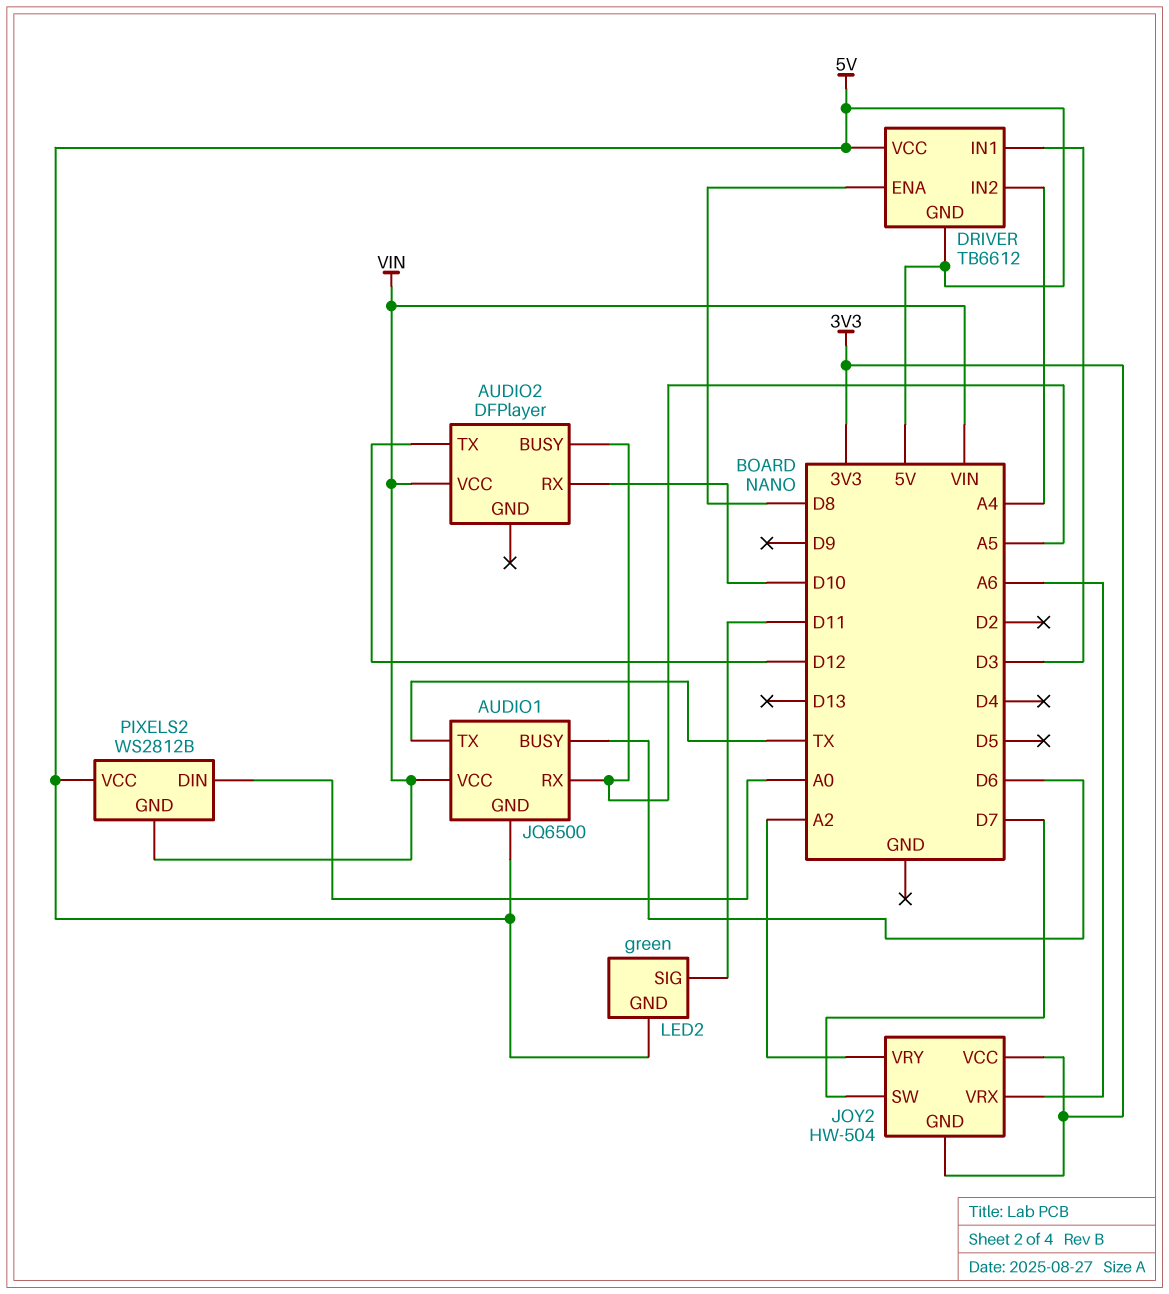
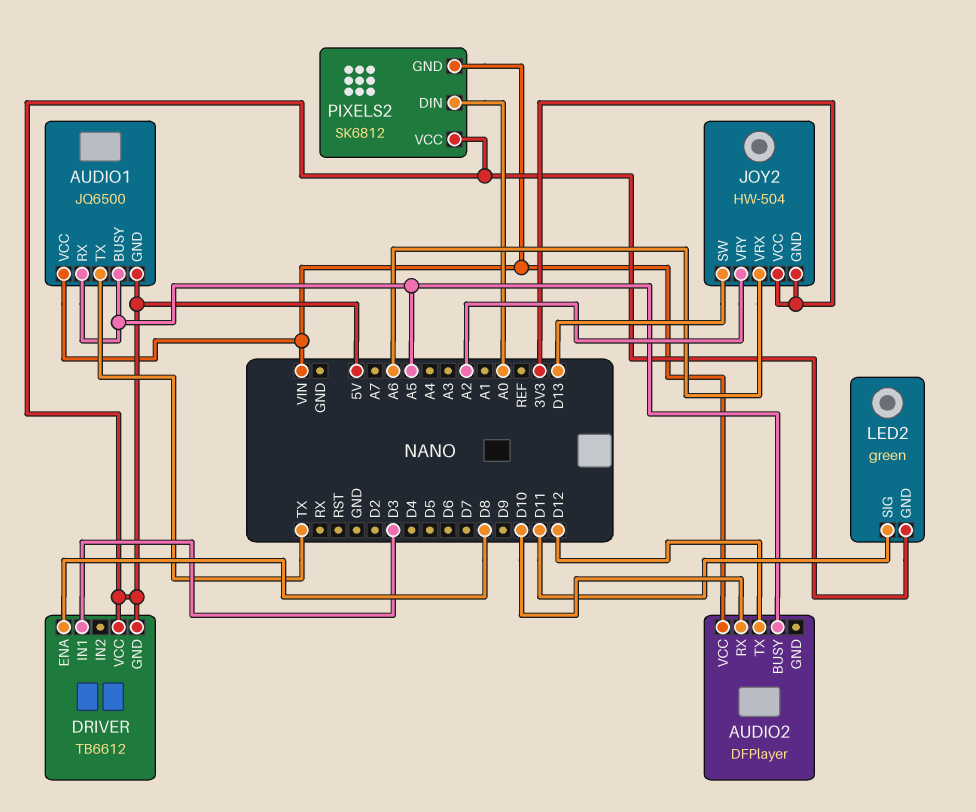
AUDIO1 pin BUSY: D6 -> A5
DRIVER pin IN2: A4 -> none
JOY2 pin SW: D7 -> D13
PIXELS2: WS2812B -> SK6812

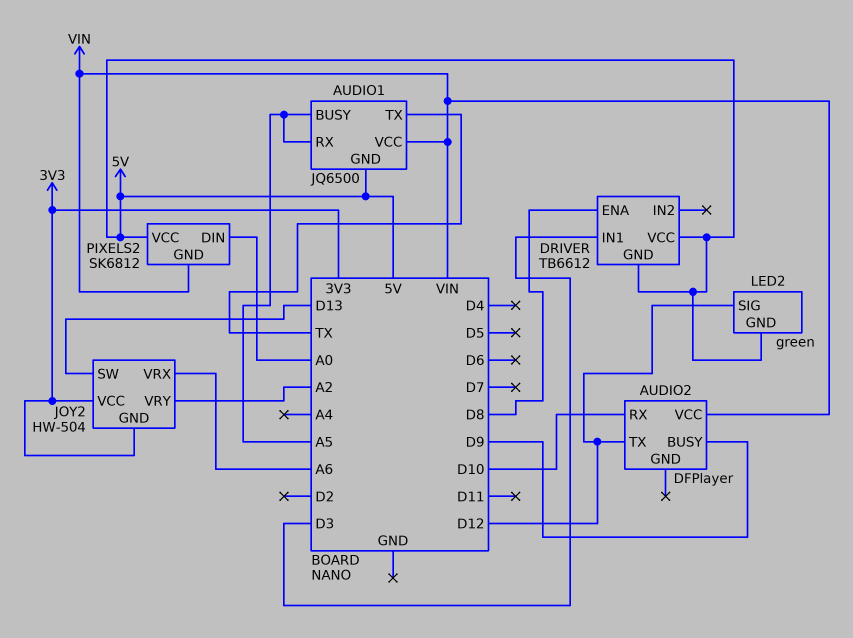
AUDIO2 pin BUSY: A5 -> D9
LED2 pin SIG: D11 -> D12

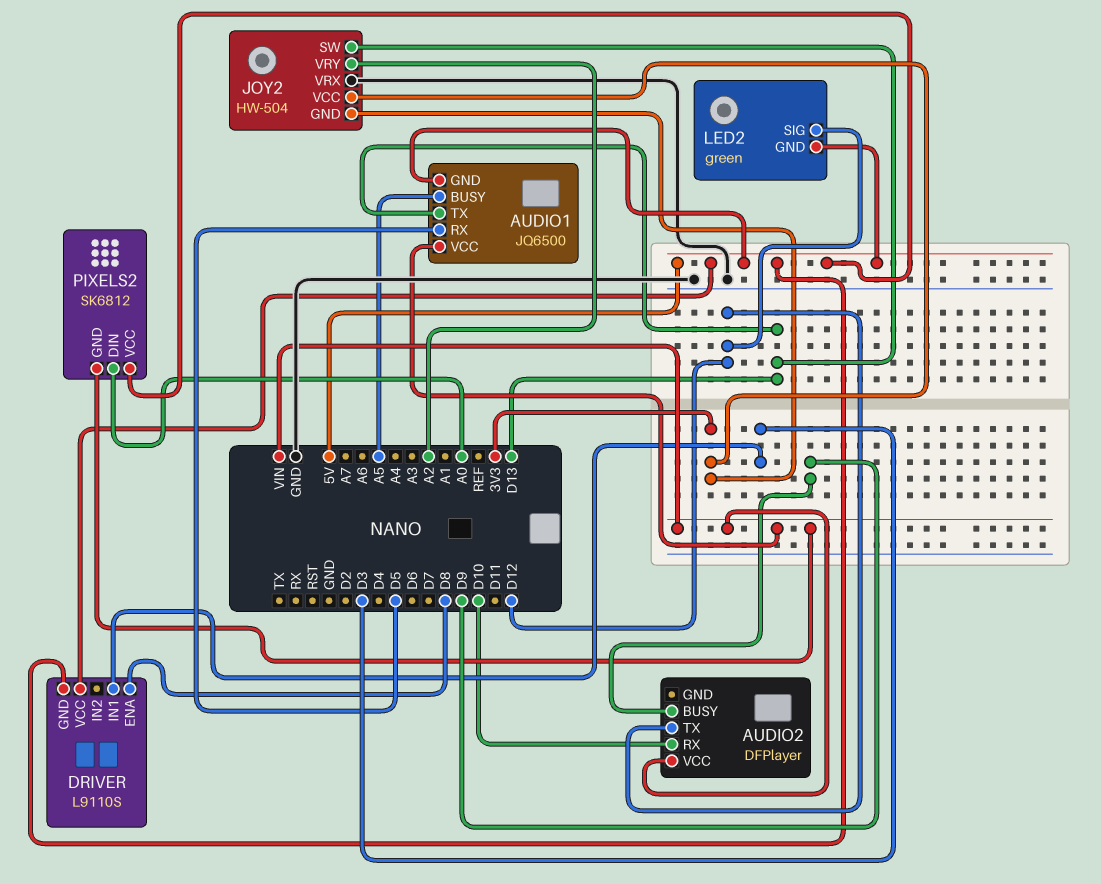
AUDIO1 pin RX: A5 -> D5
AUDIO1 pin TX: TX -> D13
DRIVER: TB6612 -> L9110S
JOY2 pin VRX: A6 -> GND

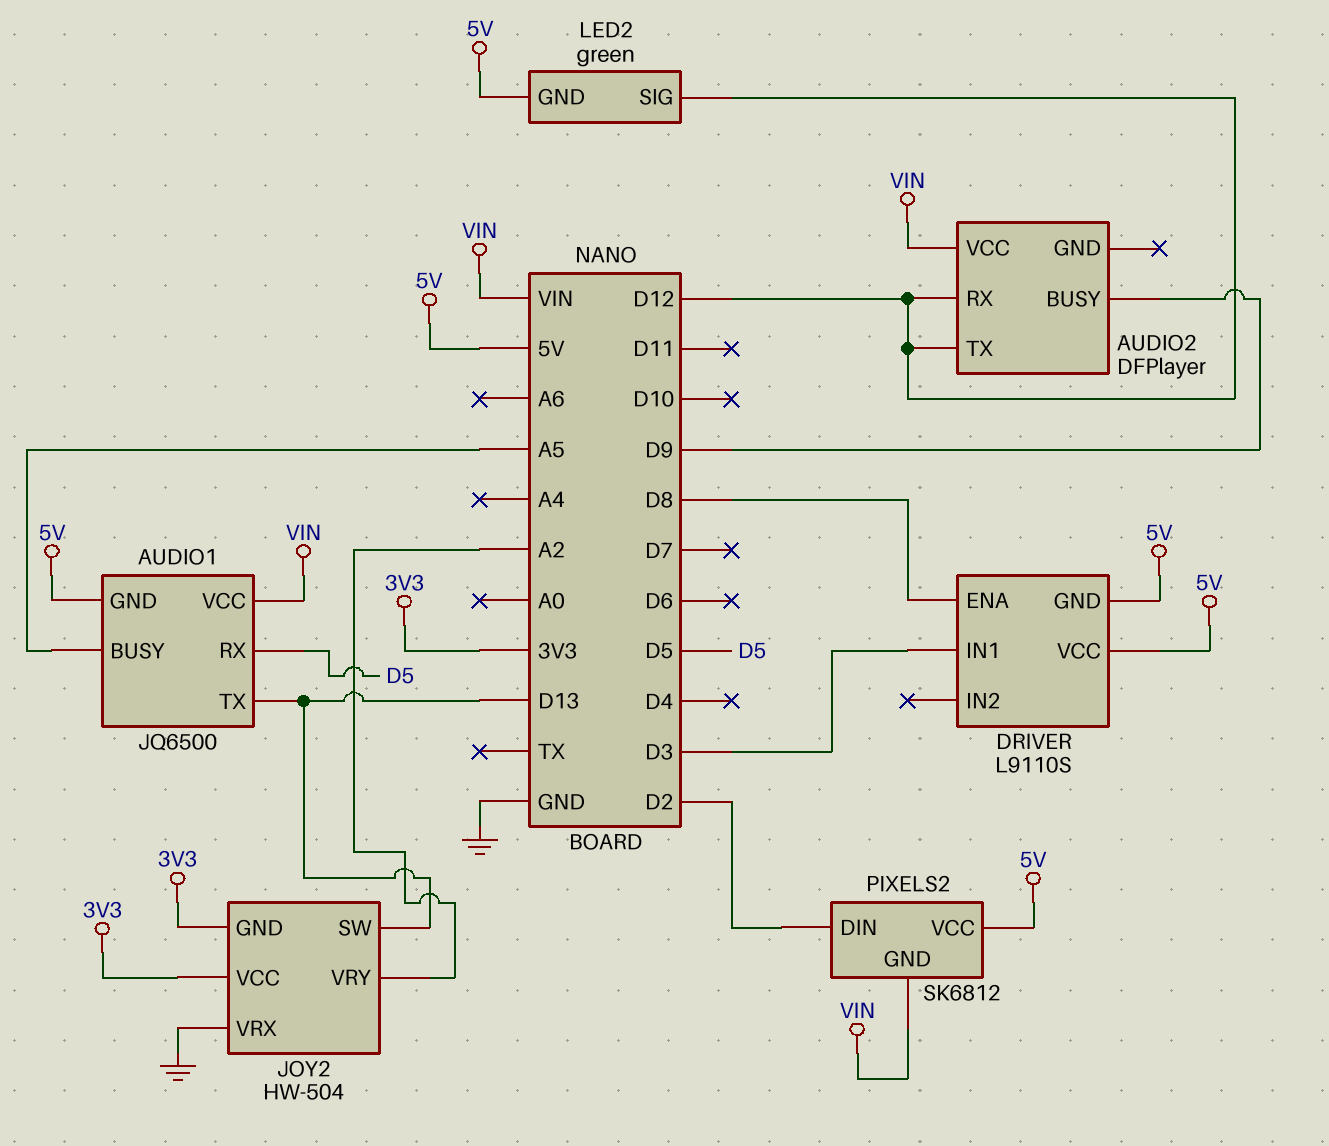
AUDIO2 pin RX: D10 -> D12
PIXELS2 pin DIN: A0 -> D2

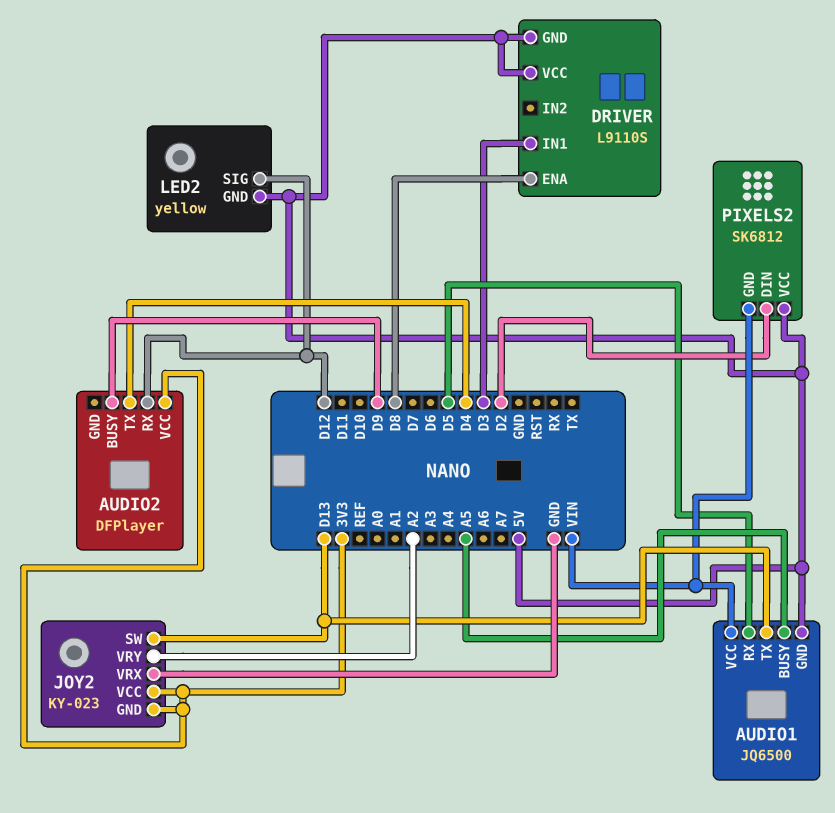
AUDIO2 pin TX: D12 -> D4
AUDIO2 pin VCC: VIN -> 3V3
JOY2: HW-504 -> KY-023
LED2: green -> yellow

